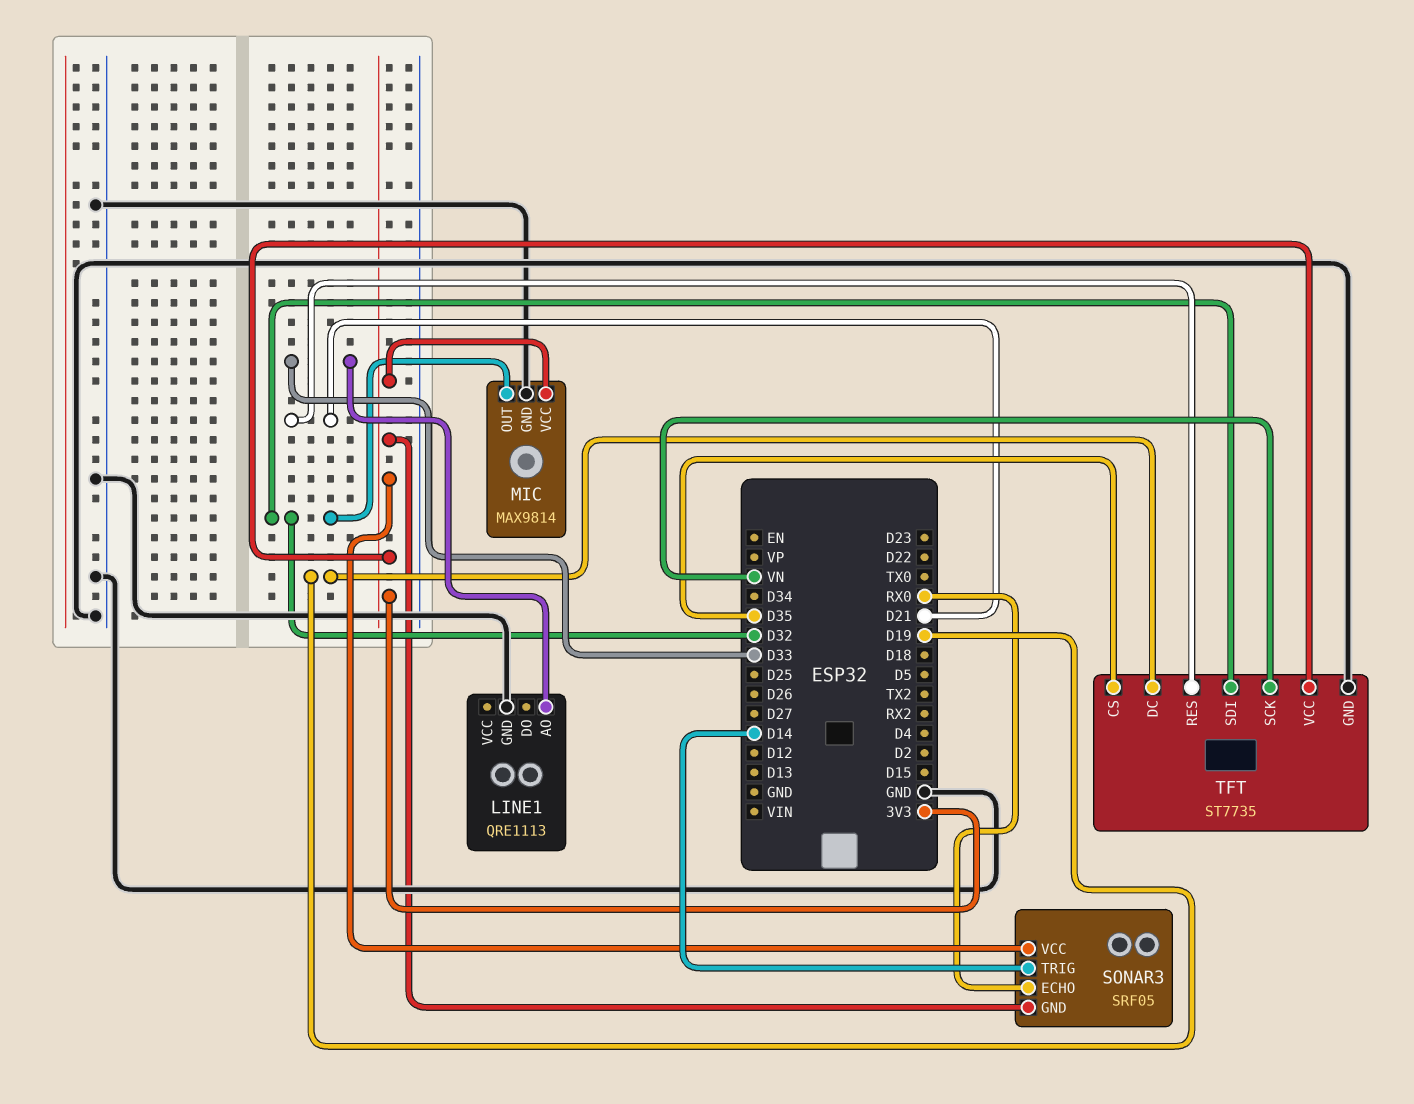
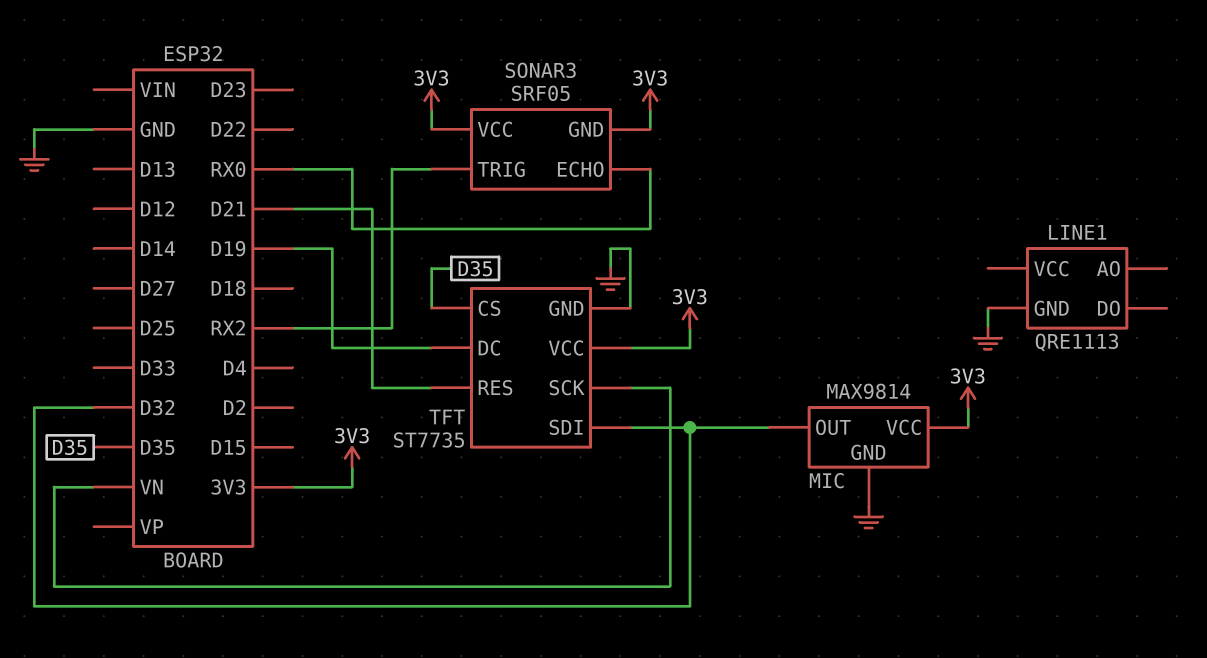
LINE1 pin AO: D33 -> none
SONAR3 pin TRIG: D14 -> RX2

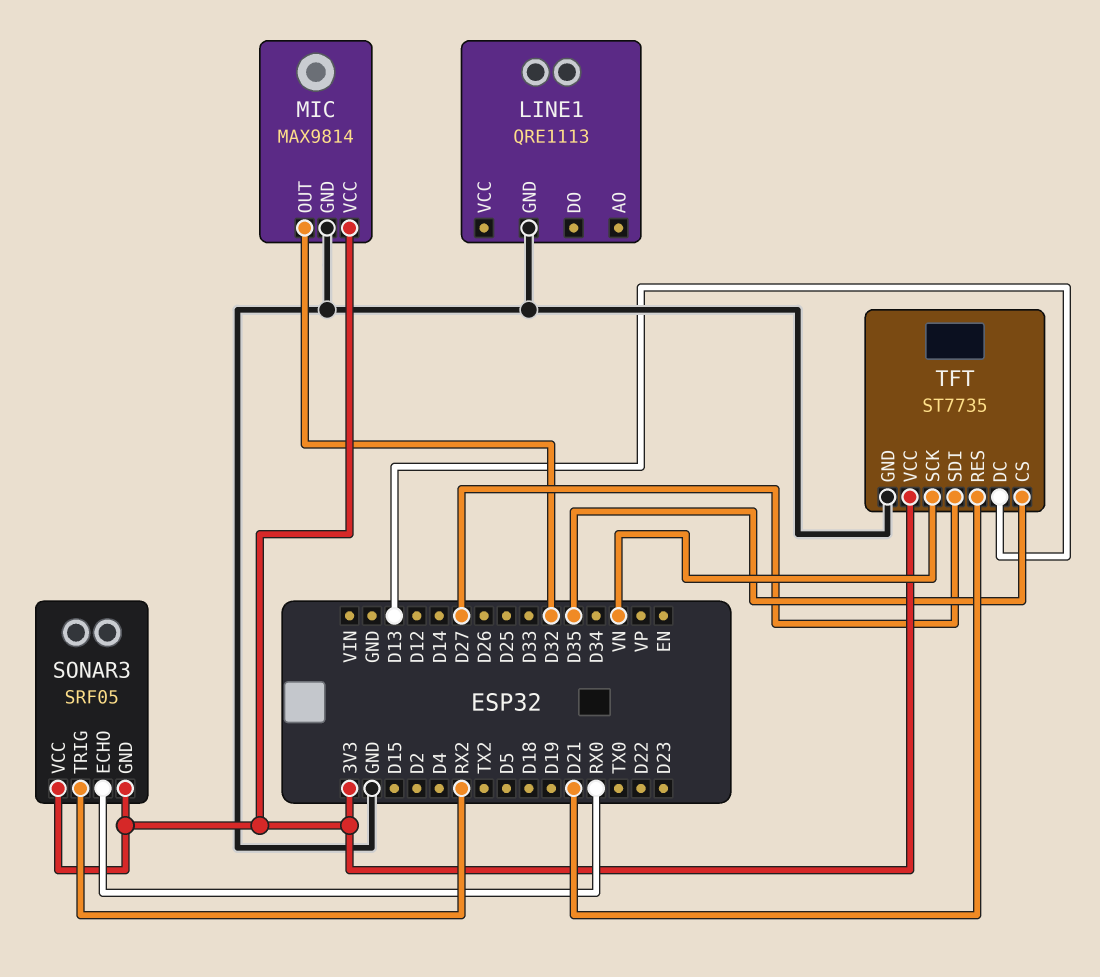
TFT pin DC: D19 -> D13
TFT pin SDI: D32 -> D27

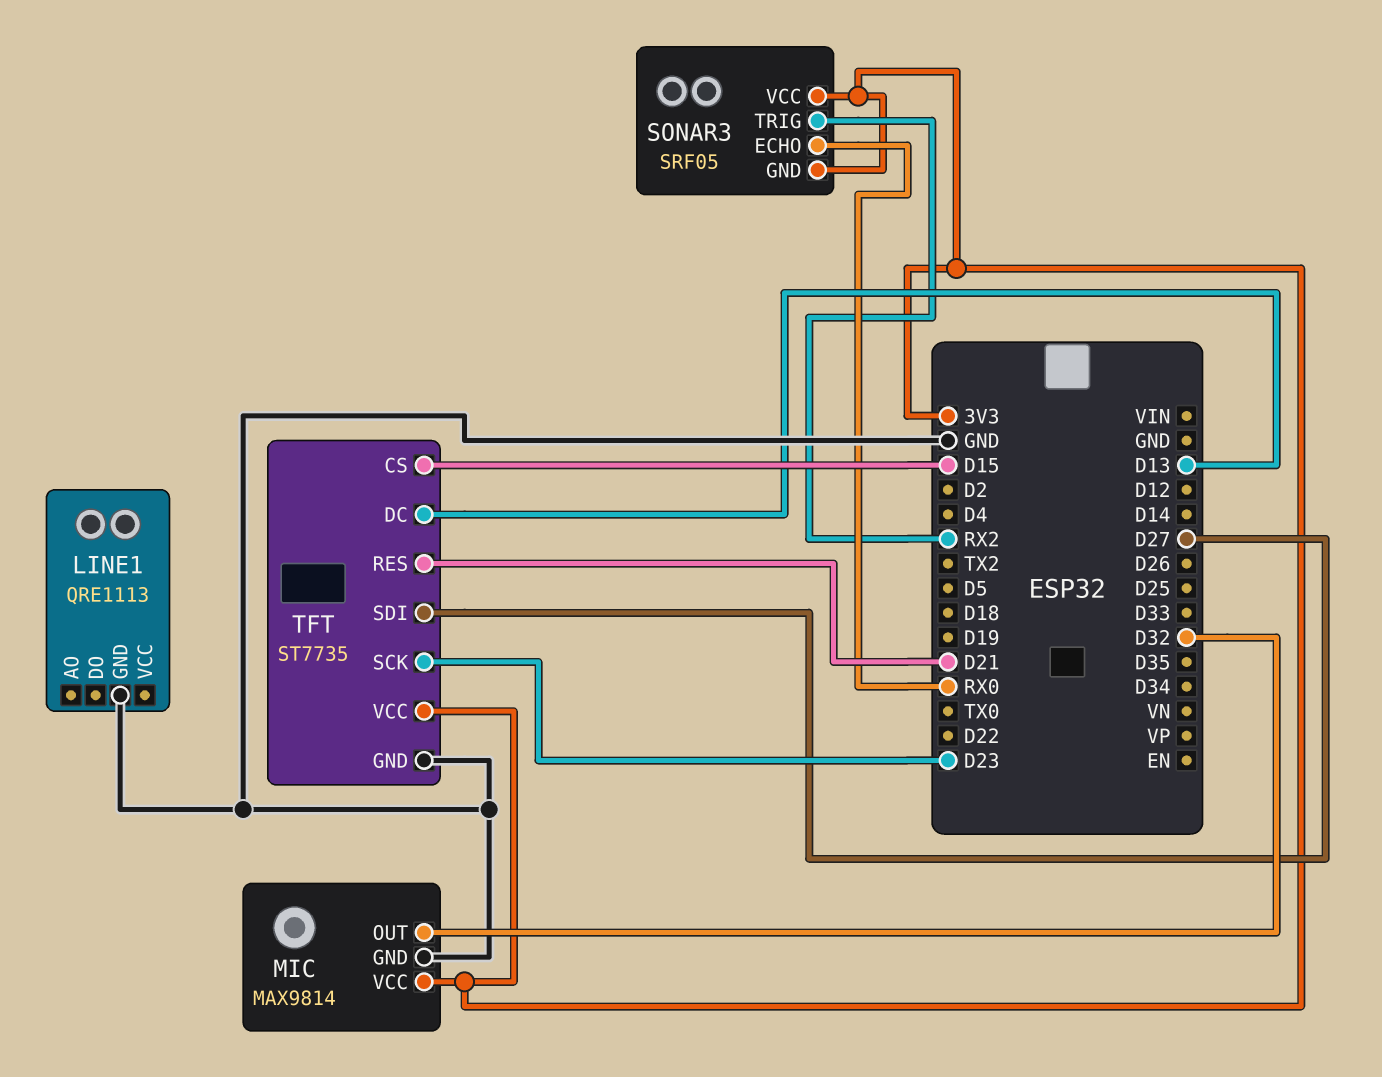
TFT pin CS: D35 -> D15
TFT pin SCK: VN -> D23

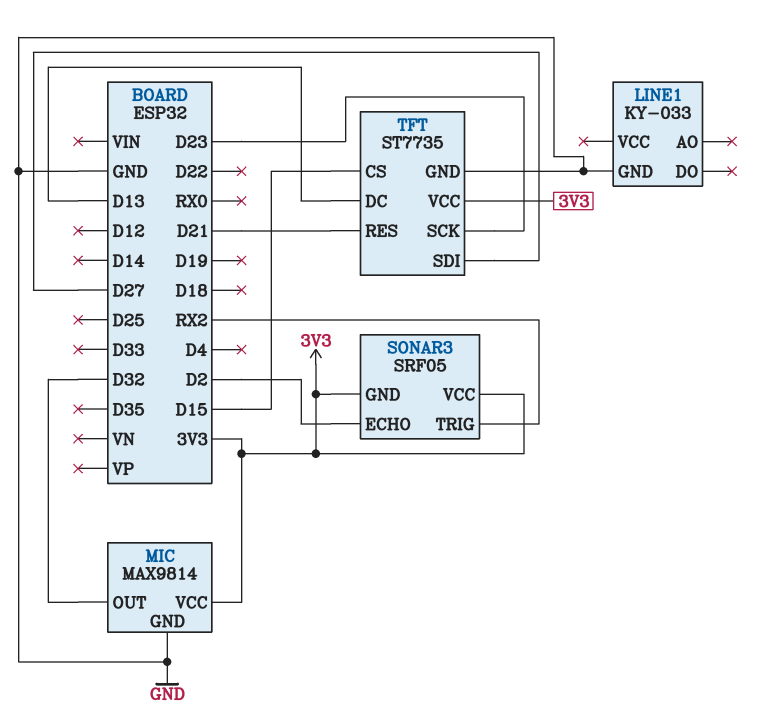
LINE1: QRE1113 -> KY-033
SONAR3 pin ECHO: RX0 -> D2

